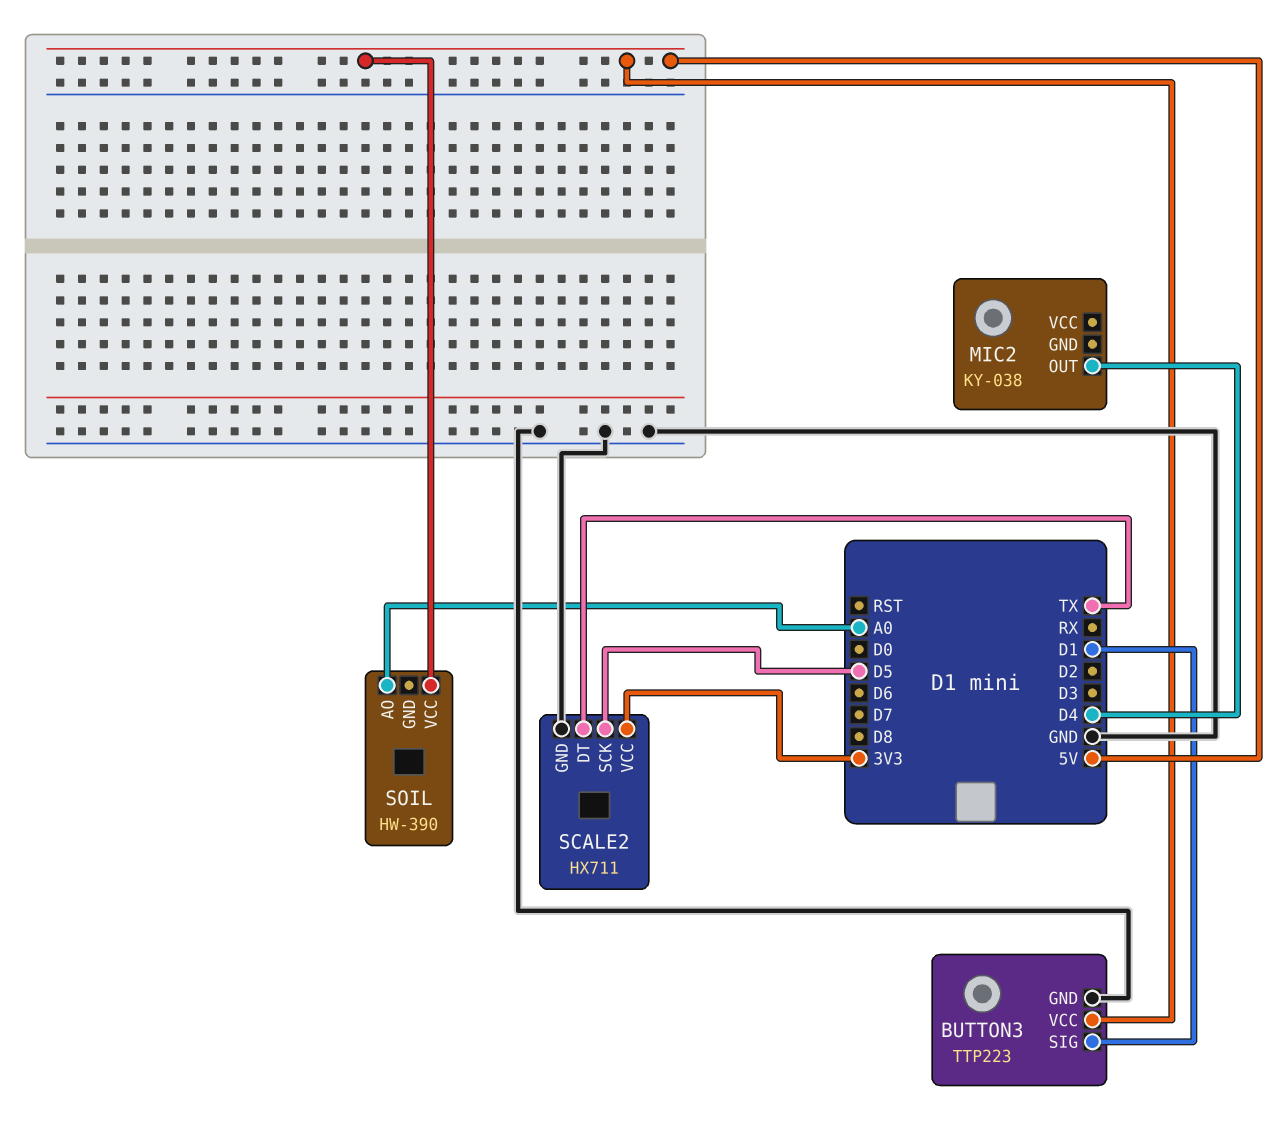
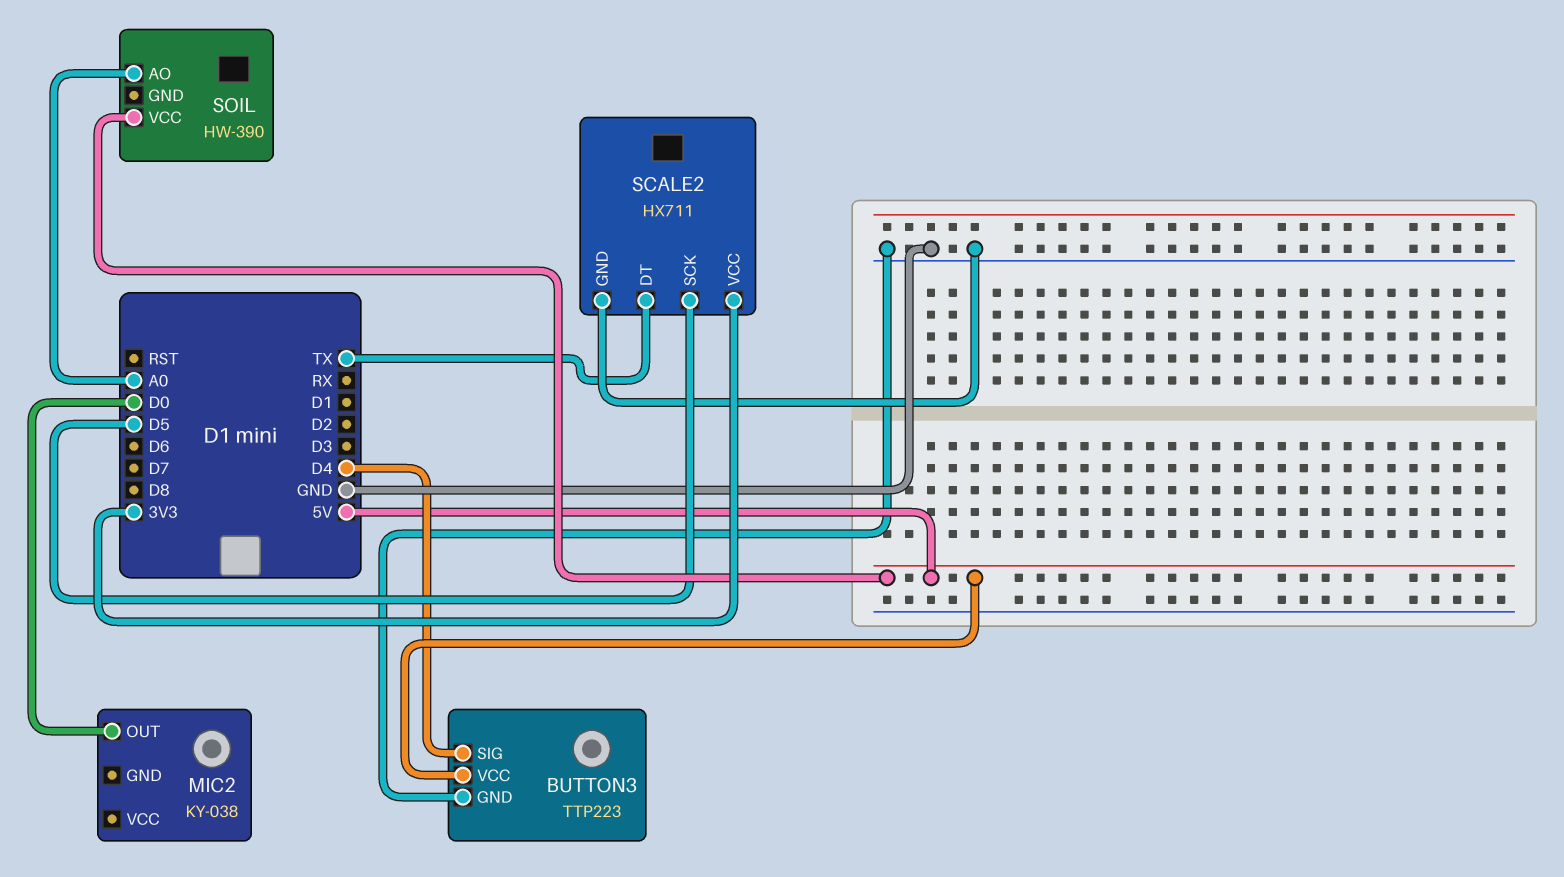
BUTTON3 pin SIG: D1 -> D4
MIC2 pin OUT: D4 -> D0

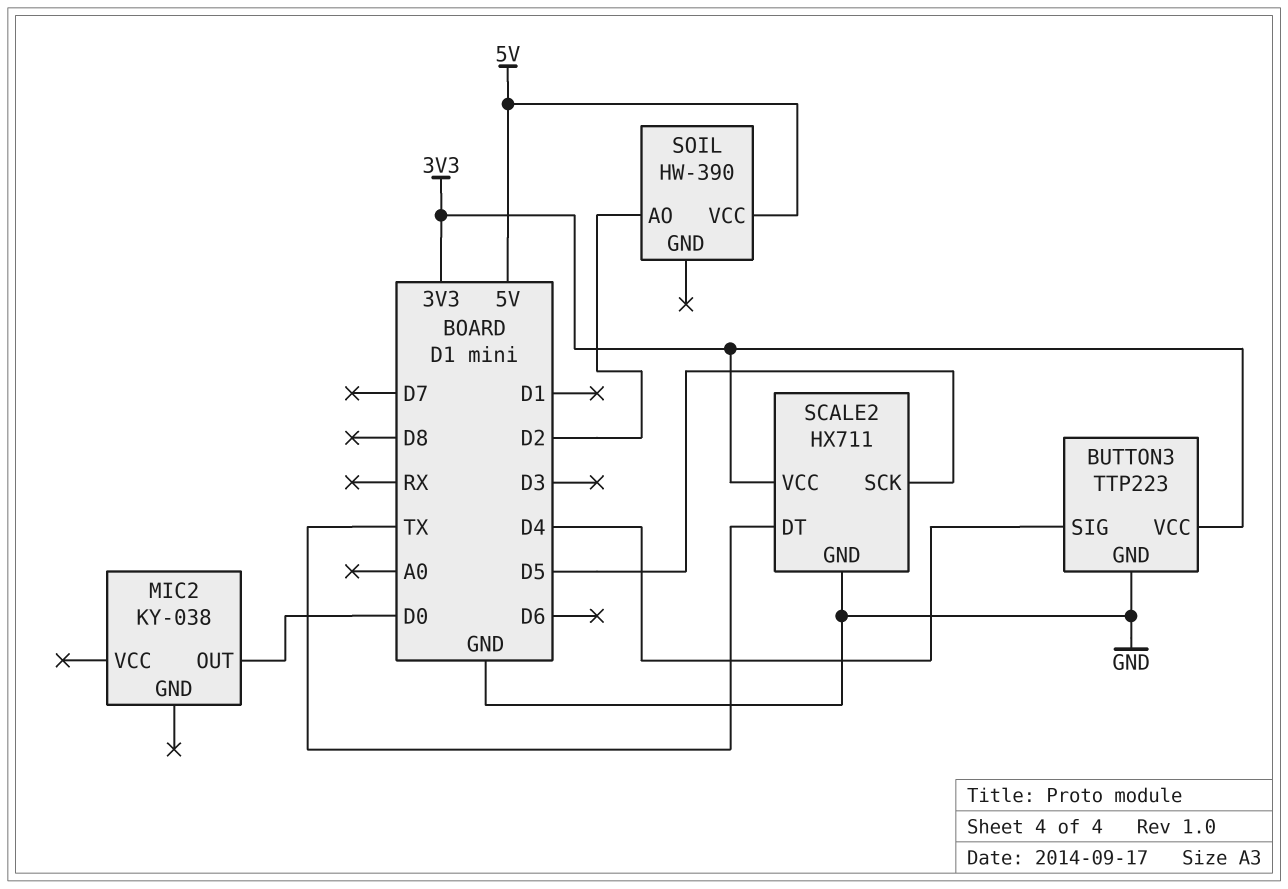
BUTTON3 pin VCC: 5V -> 3V3
SOIL pin AO: A0 -> D2

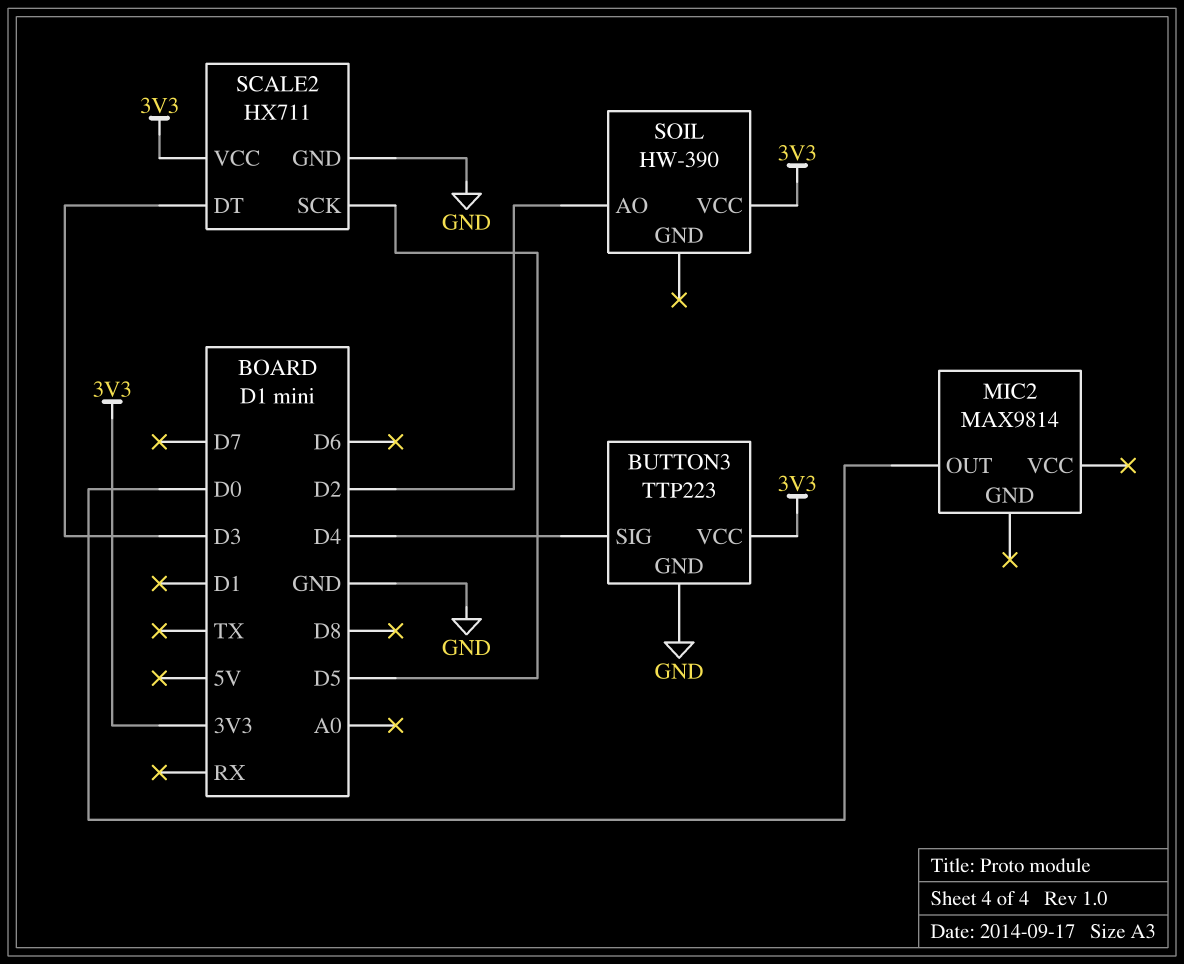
MIC2: KY-038 -> MAX9814
SCALE2 pin DT: TX -> D3
SOIL pin VCC: 5V -> 3V3

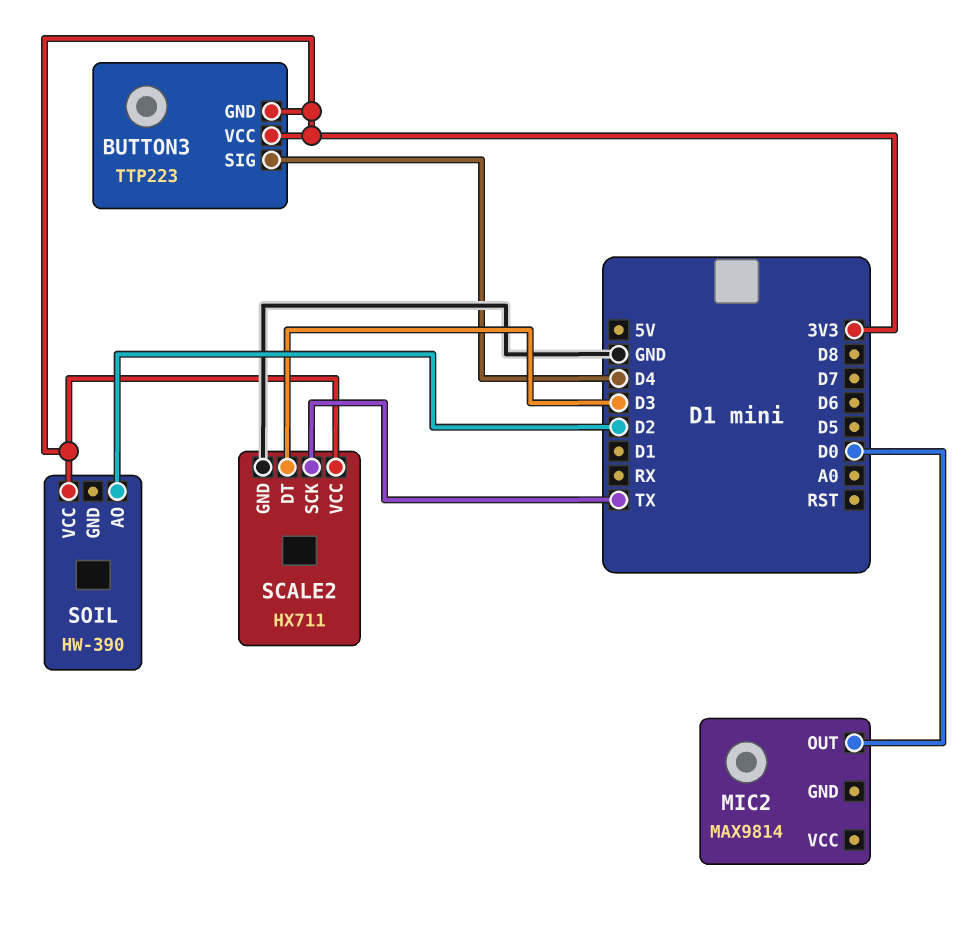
BUTTON3 pin GND: GND -> 3V3
SCALE2 pin SCK: D5 -> TX

